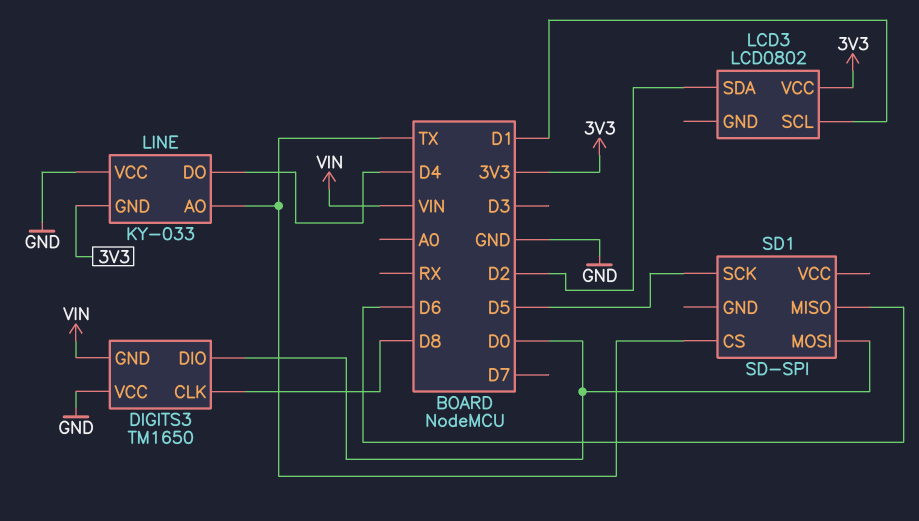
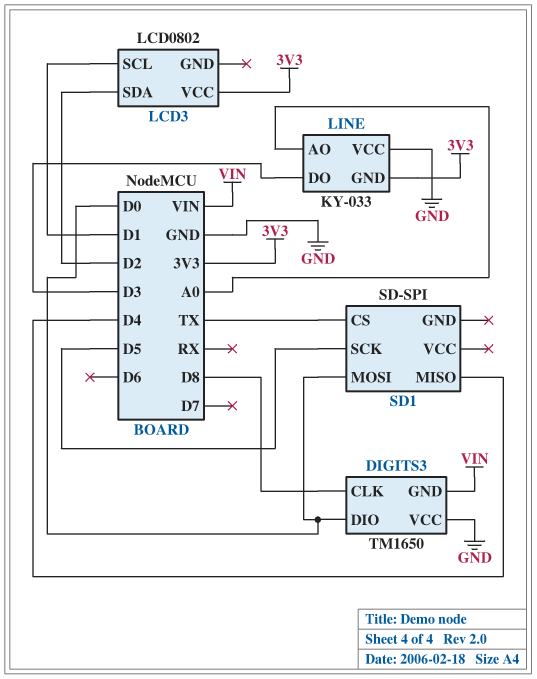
LINE pin AO: TX -> A0
LINE pin DO: D4 -> D3
SD1 pin MISO: D6 -> D4

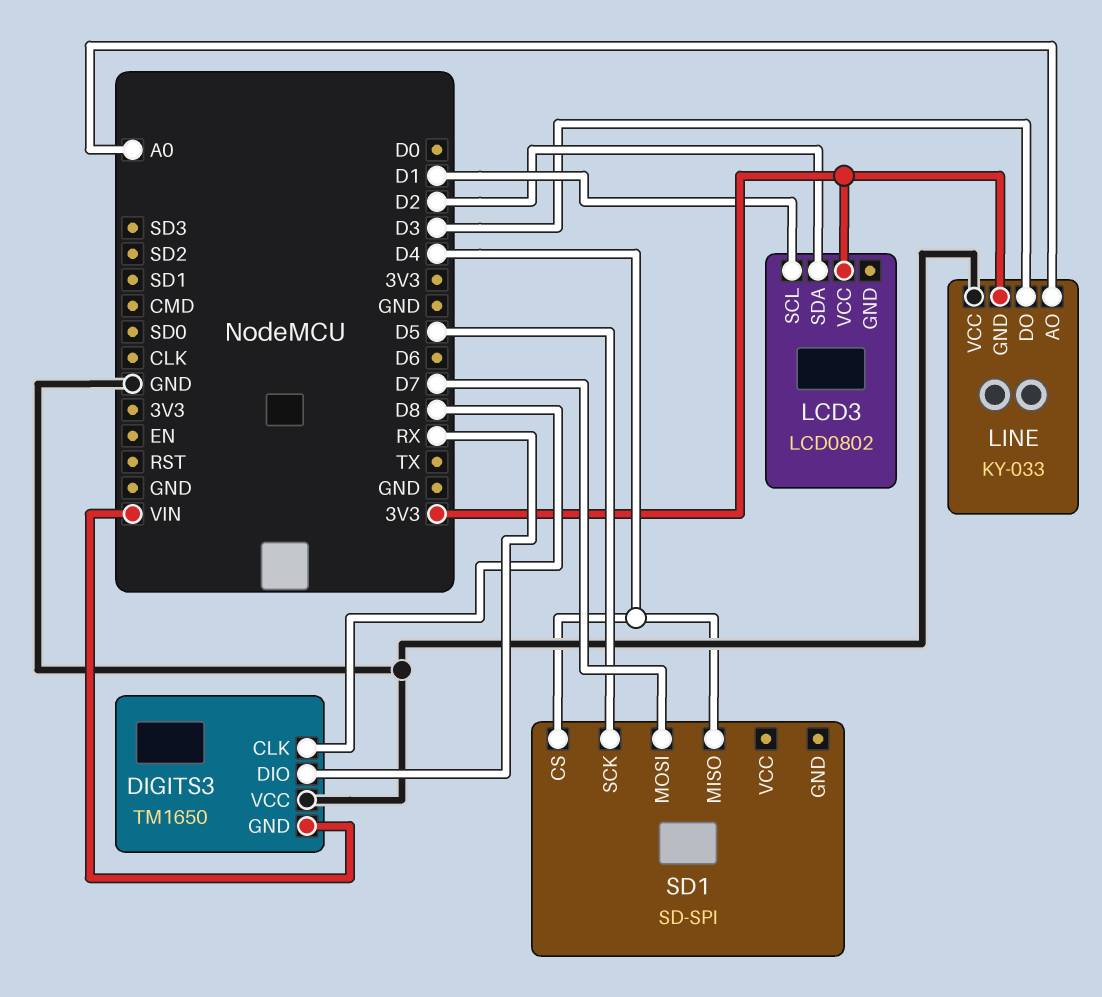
DIGITS3 pin DIO: D0 -> RX
SD1 pin CS: TX -> D4
SD1 pin MOSI: D0 -> D7

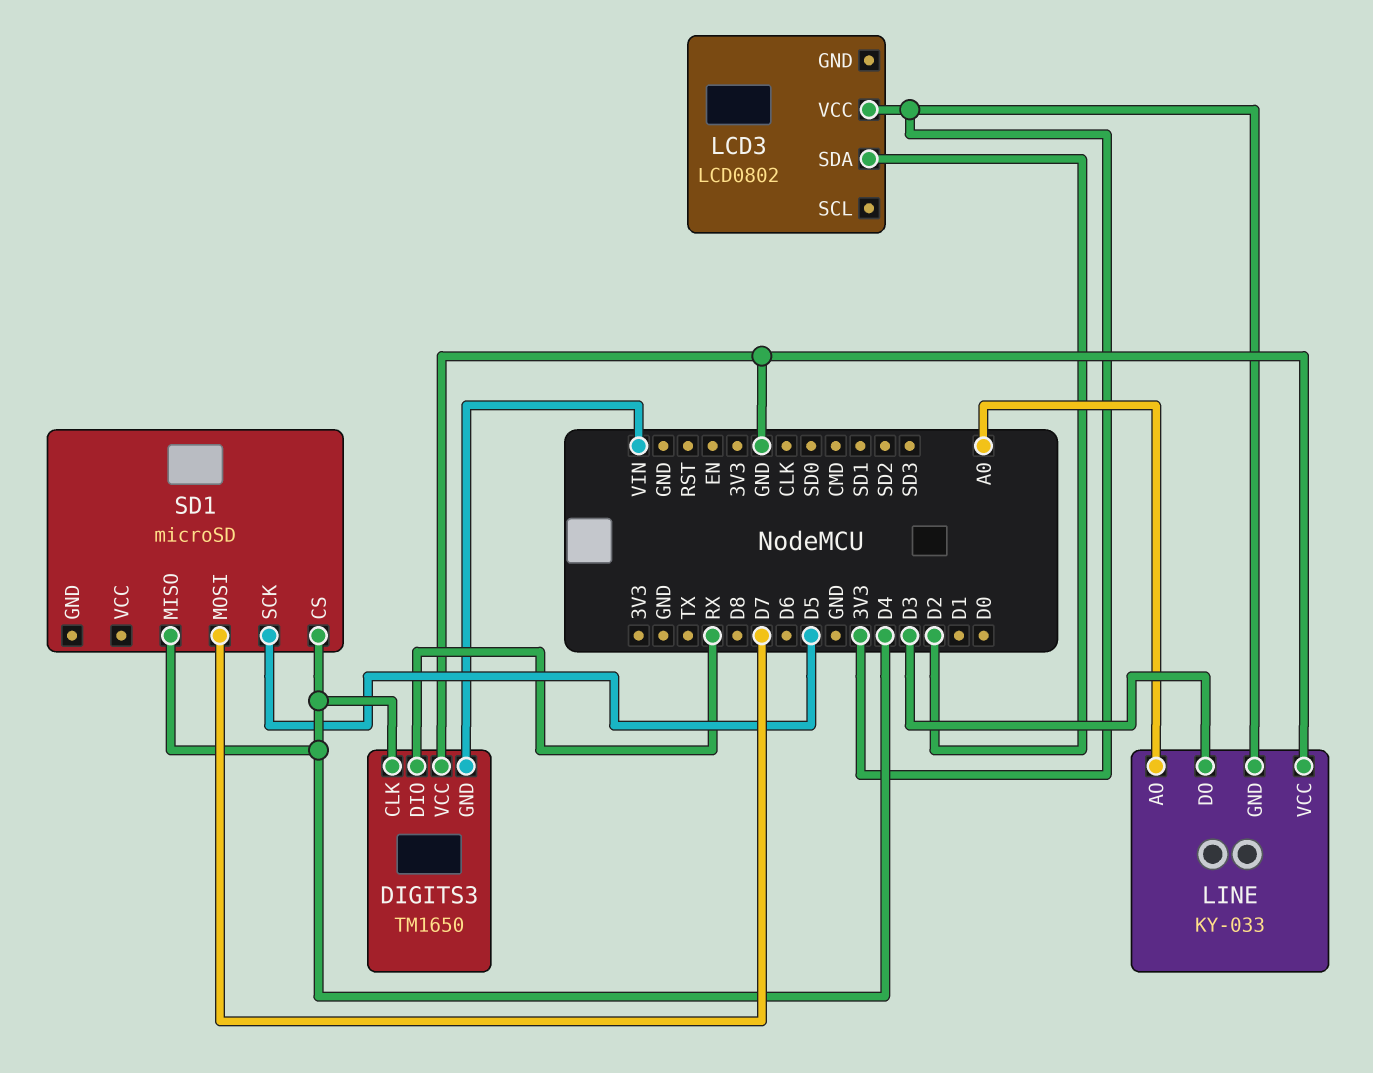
DIGITS3 pin CLK: D8 -> D4
LCD3 pin SCL: D1 -> none
SD1: SD-SPI -> microSD

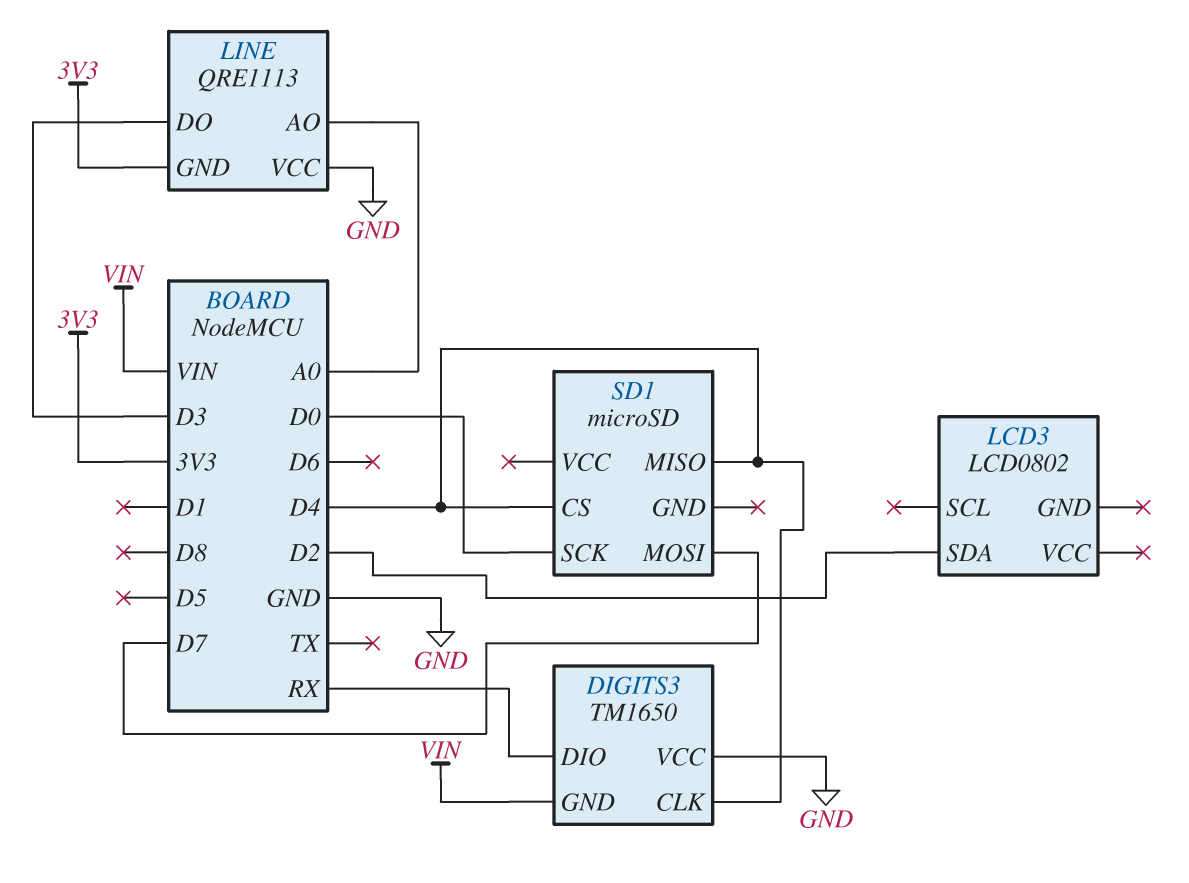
LCD3 pin VCC: 3V3 -> none
LINE: KY-033 -> QRE1113
SD1 pin SCK: D5 -> D0

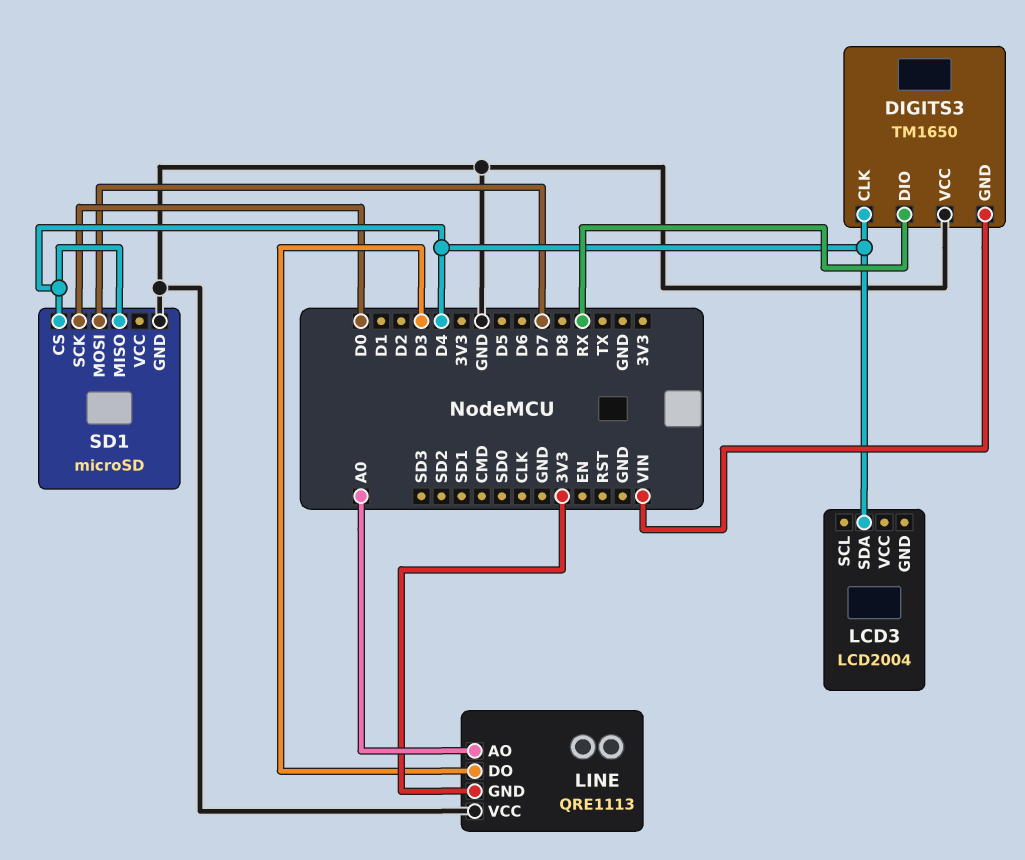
LCD3: LCD0802 -> LCD2004
LCD3 pin SDA: D2 -> D4
SD1 pin GND: none -> GND

